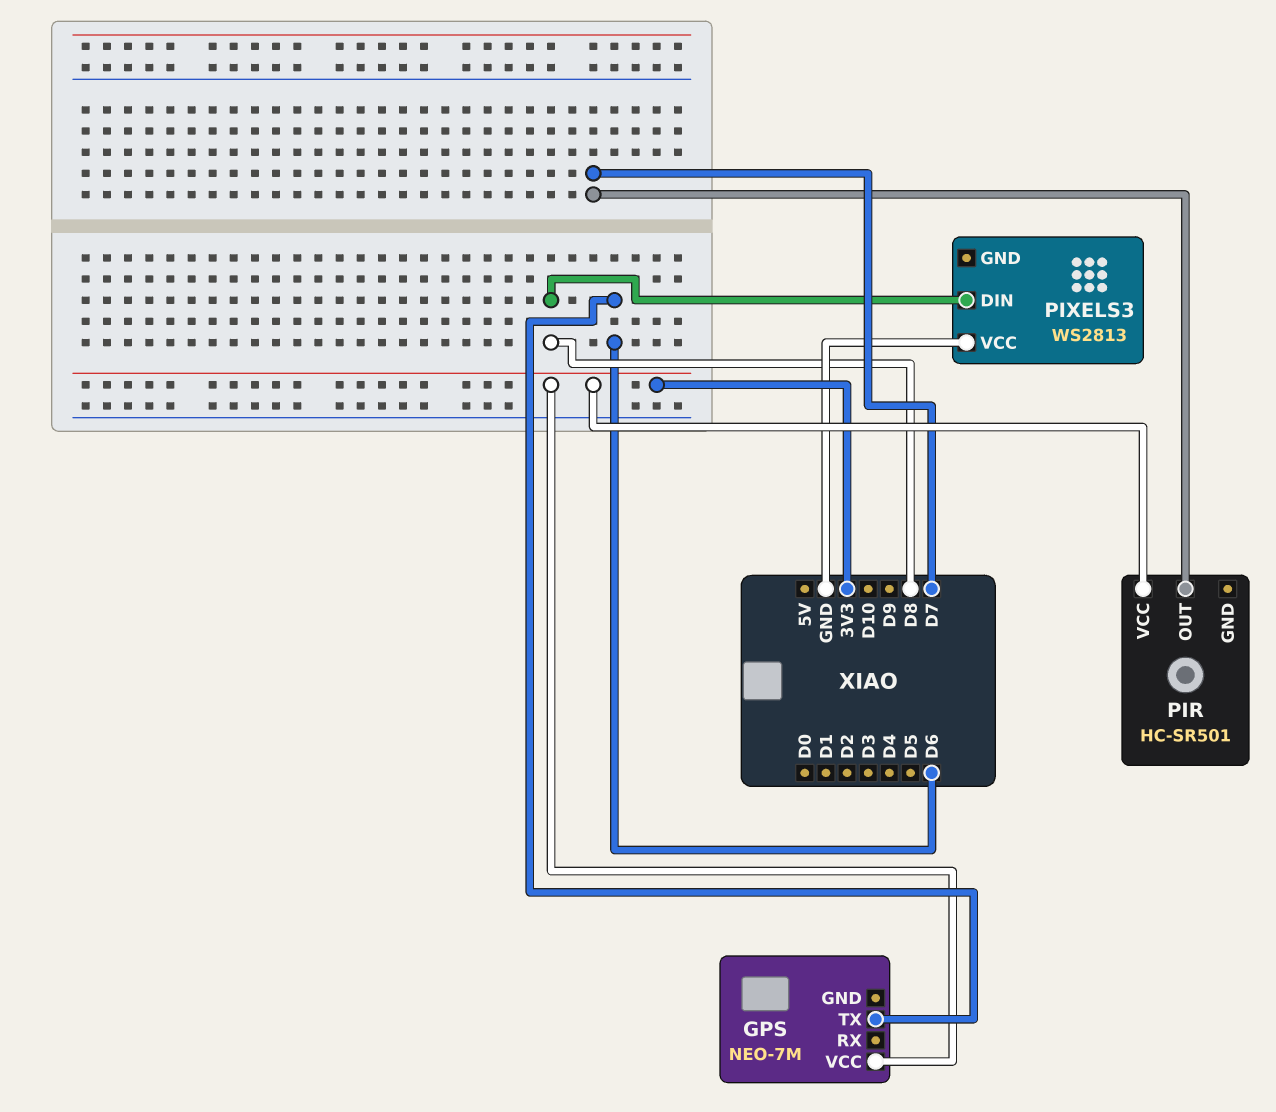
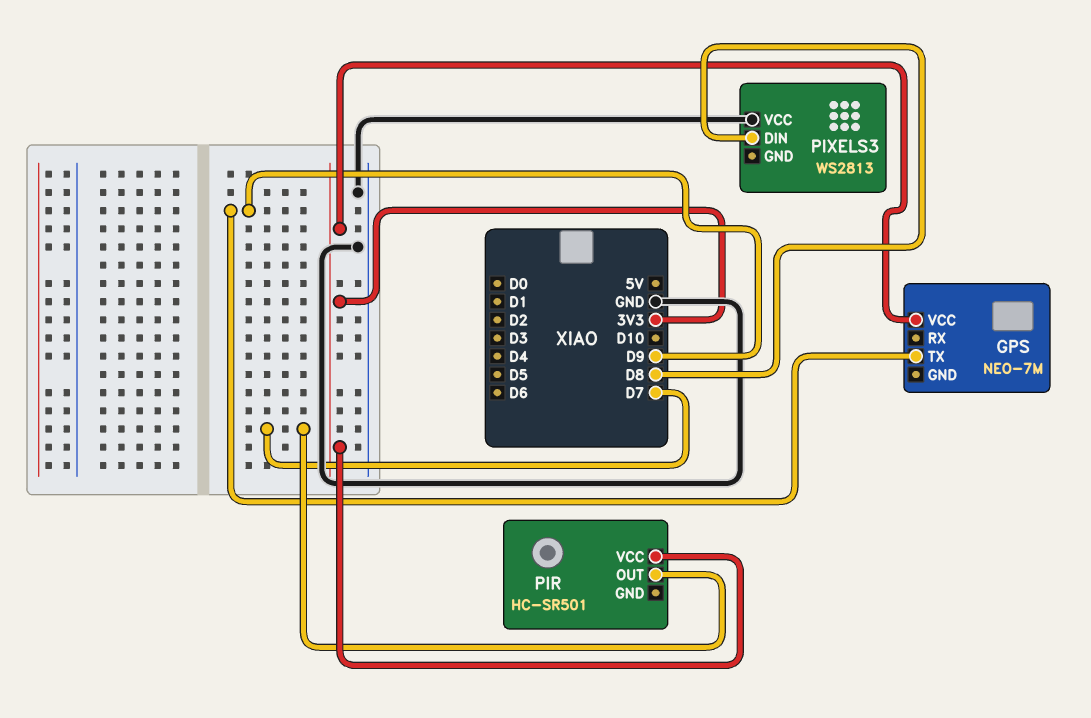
GPS pin TX: D6 -> D9

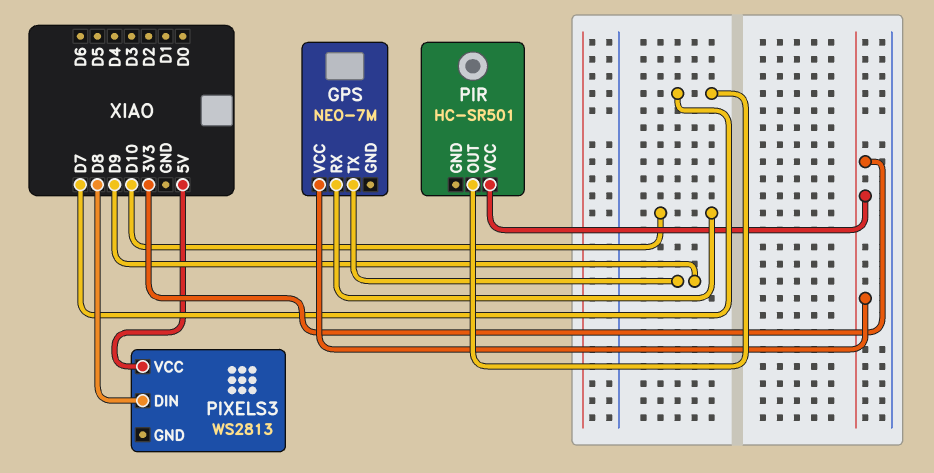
GPS pin RX: none -> D10
PIXELS3 pin VCC: GND -> 5V

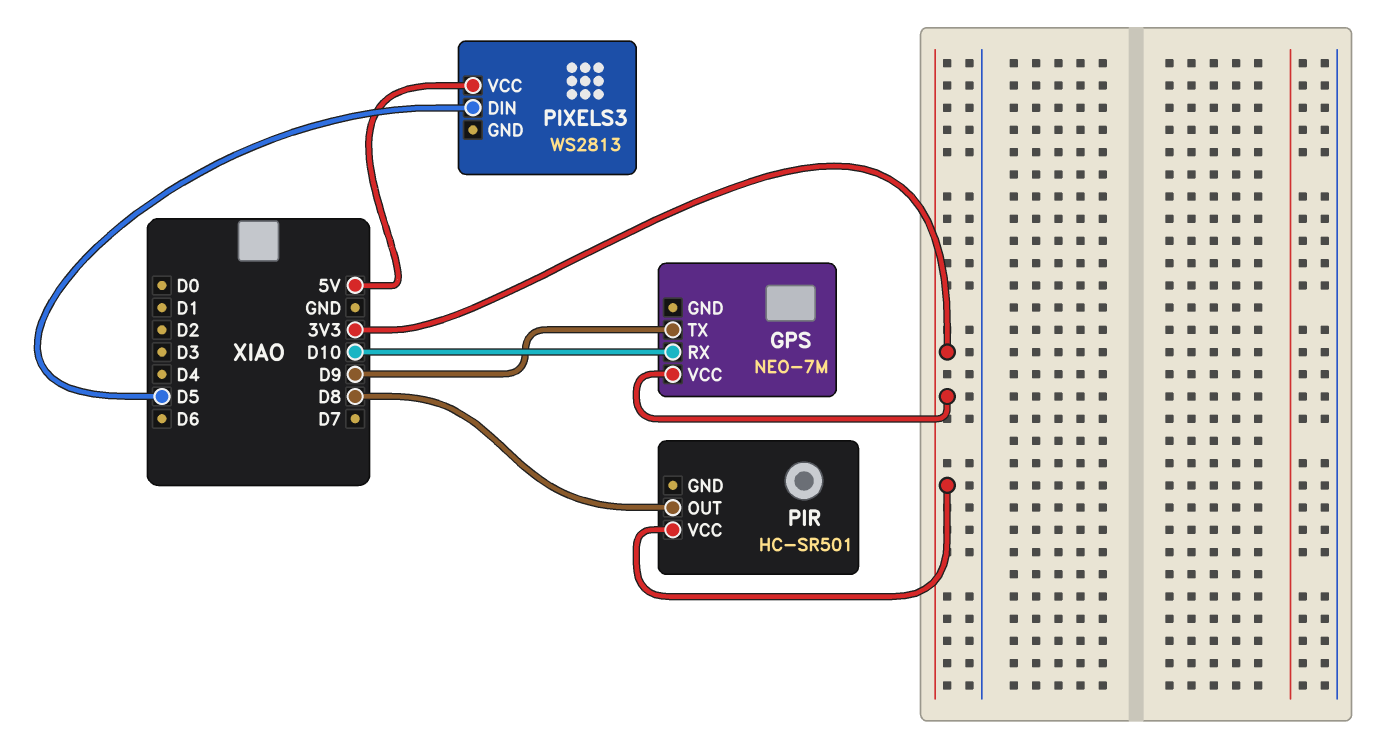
PIR pin OUT: D7 -> D8
PIXELS3 pin DIN: D8 -> D5

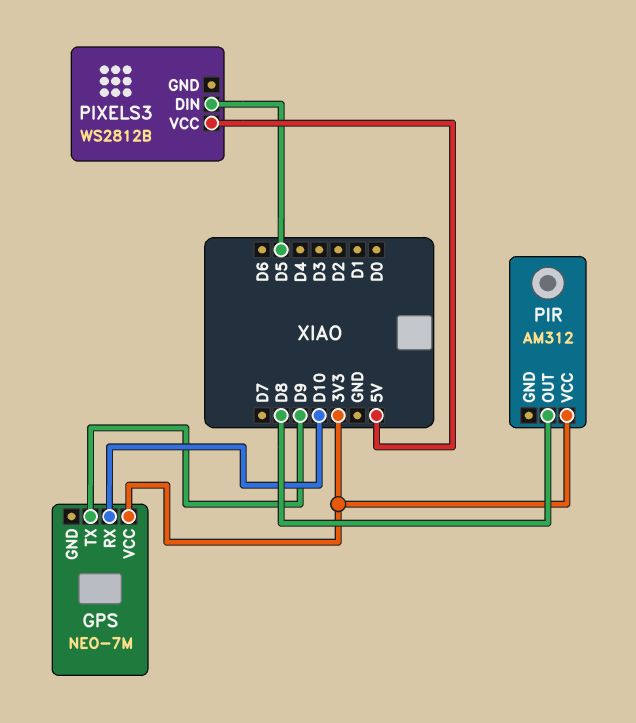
PIR: HC-SR501 -> AM312
PIXELS3: WS2813 -> WS2812B

